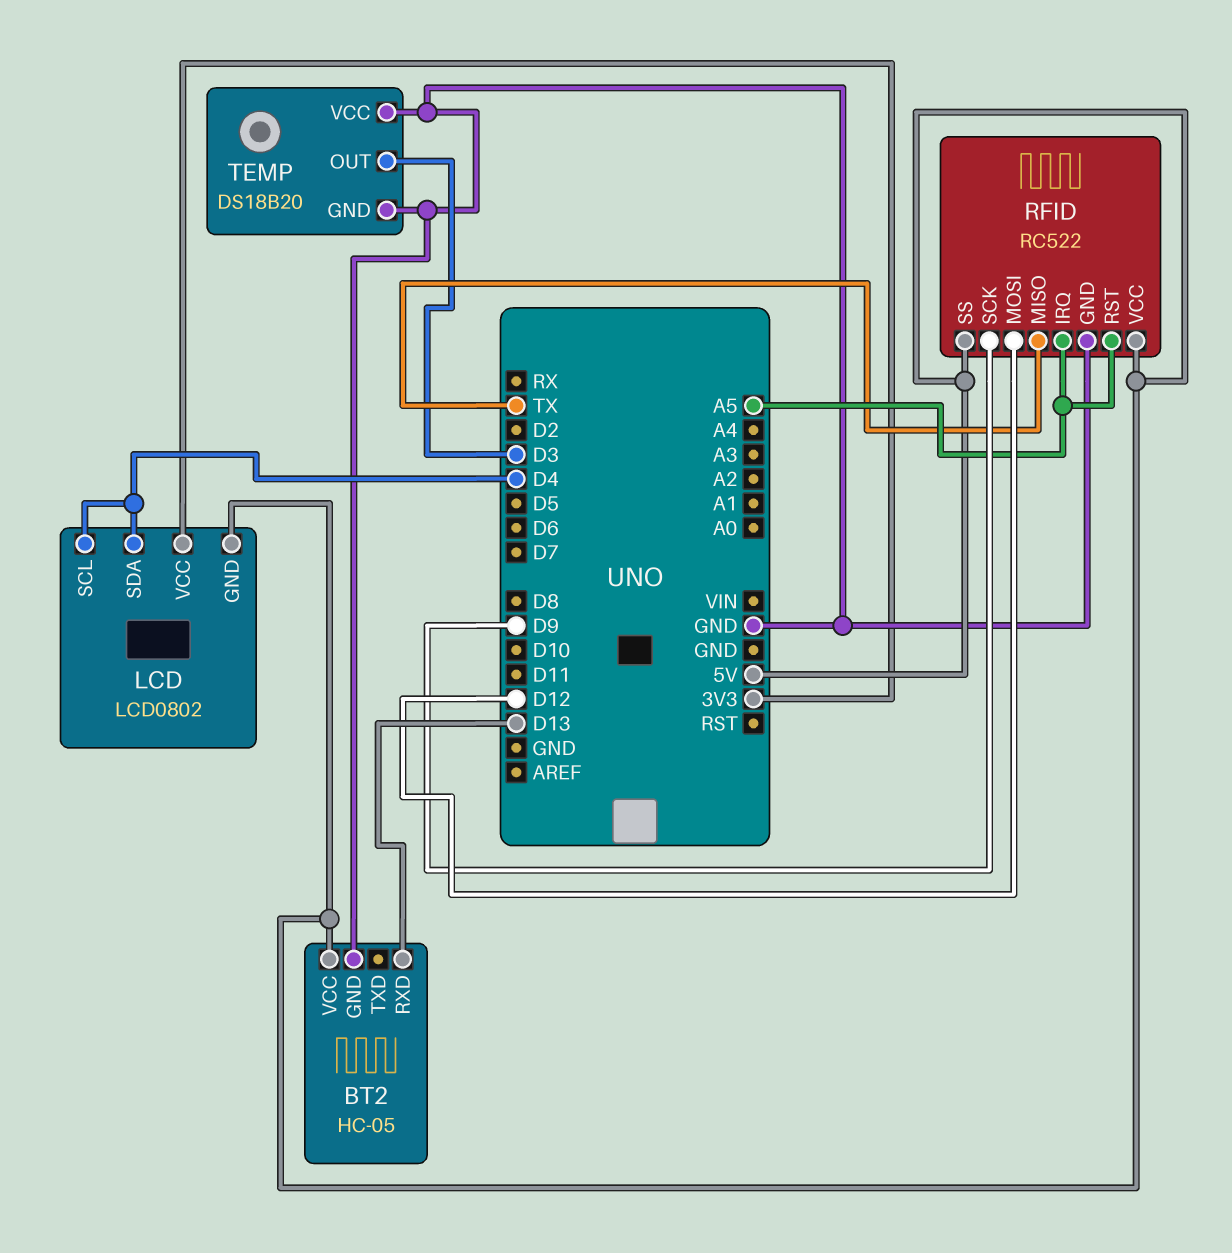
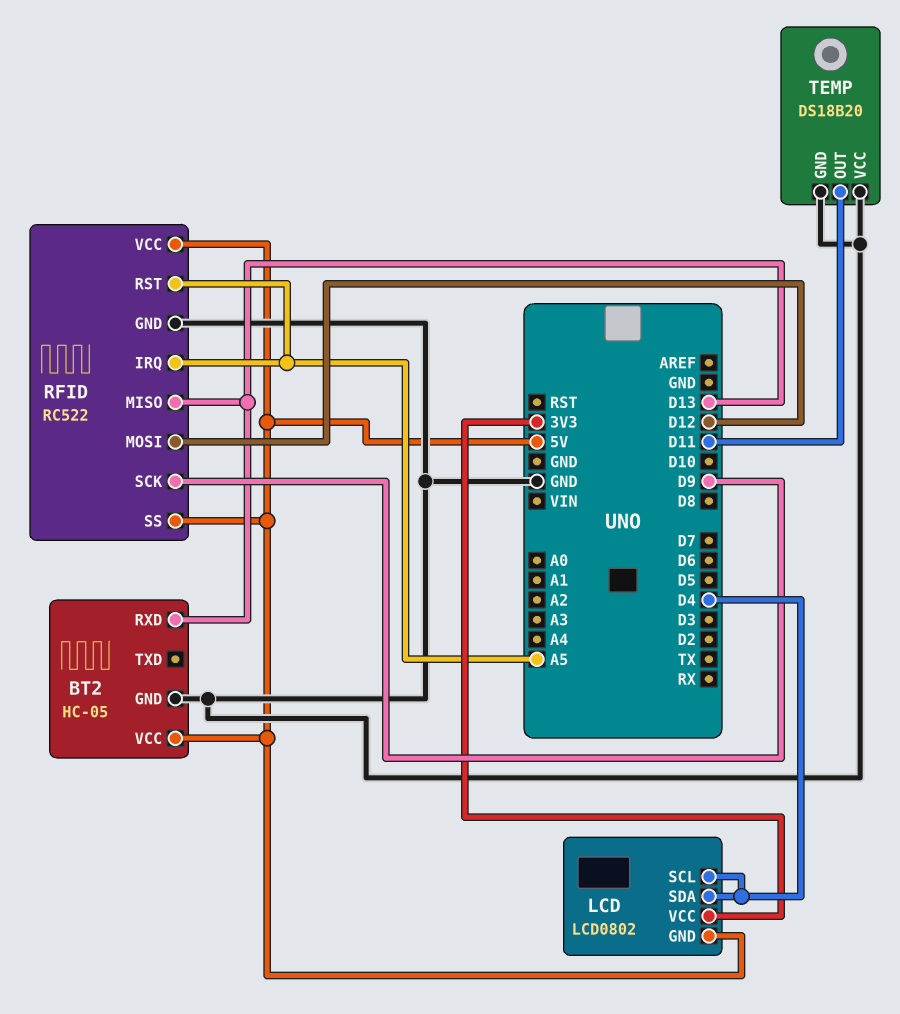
RFID pin MISO: TX -> D13
TEMP pin OUT: D3 -> D11

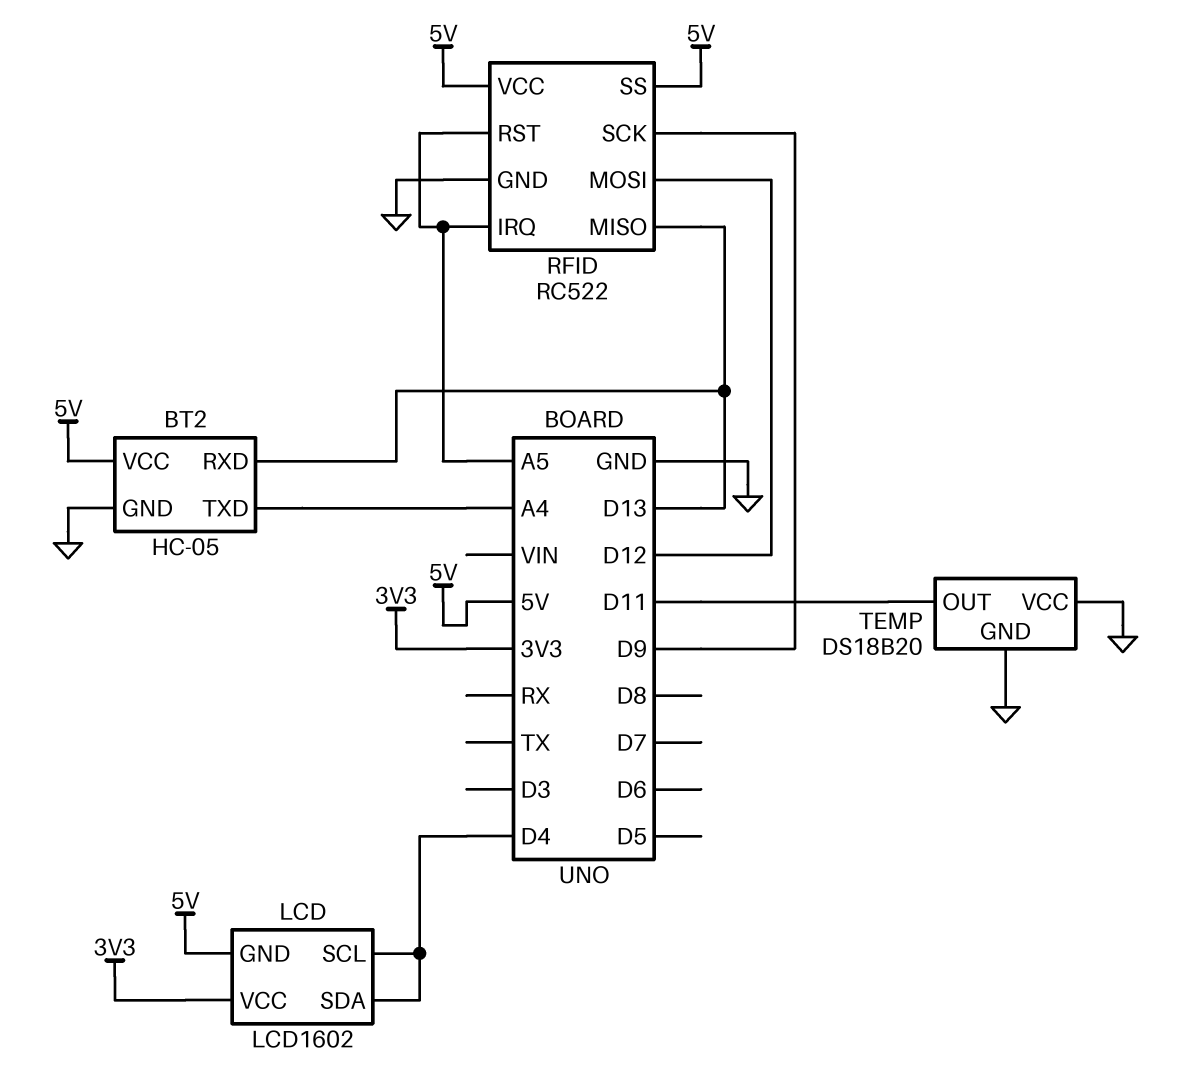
BT2 pin TXD: none -> A4
LCD: LCD0802 -> LCD1602

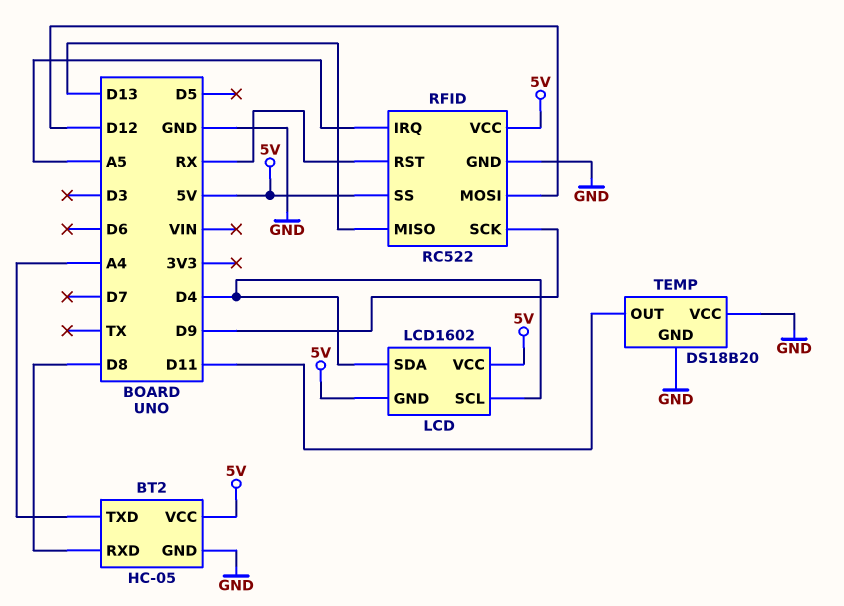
BT2 pin RXD: D13 -> D8
LCD pin VCC: 3V3 -> 5V
RFID pin RST: A5 -> RX

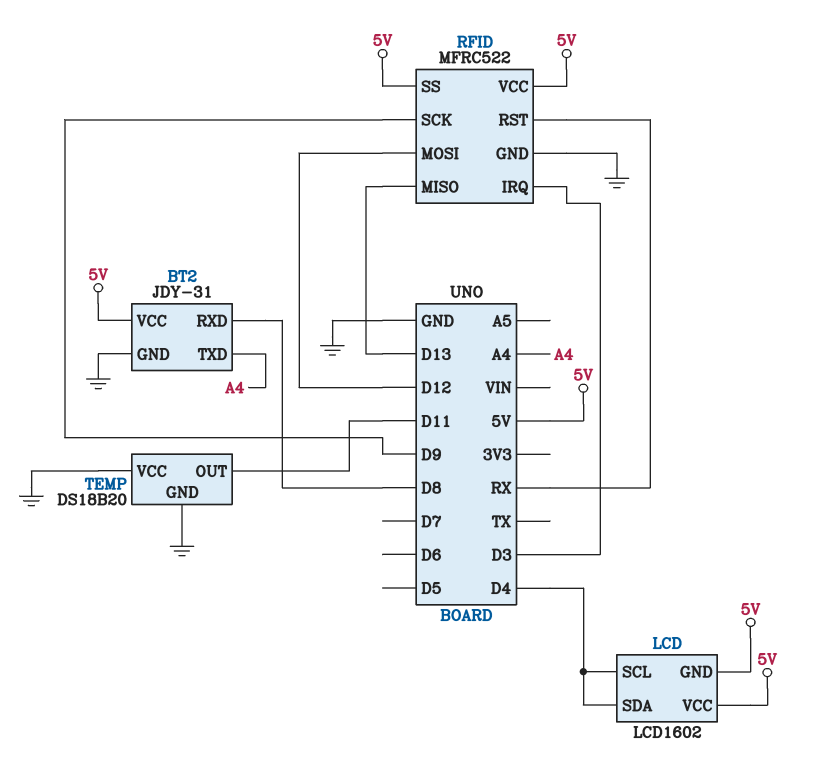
BT2: HC-05 -> JDY-31
RFID: RC522 -> MFRC522
RFID pin IRQ: A5 -> D3

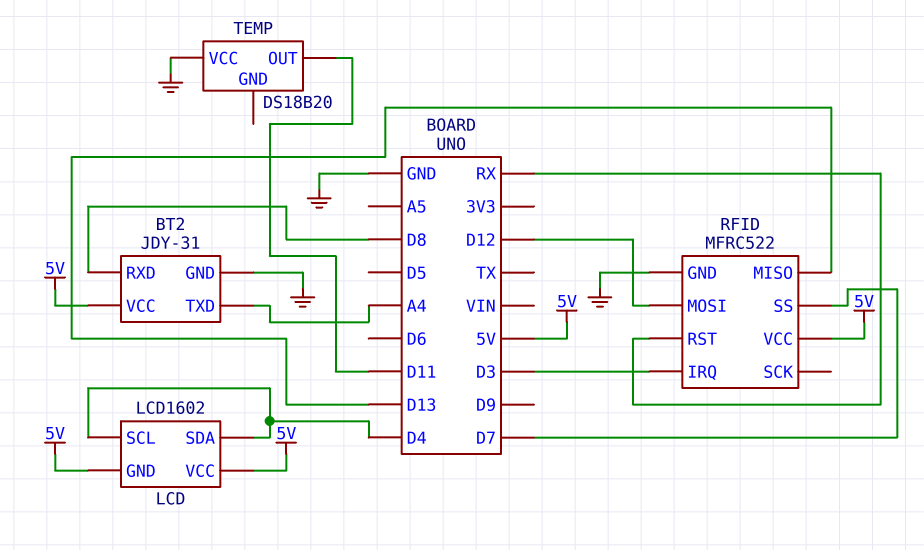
RFID pin SCK: D9 -> none
RFID pin SS: 5V -> D7
TEMP pin GND: GND -> none

